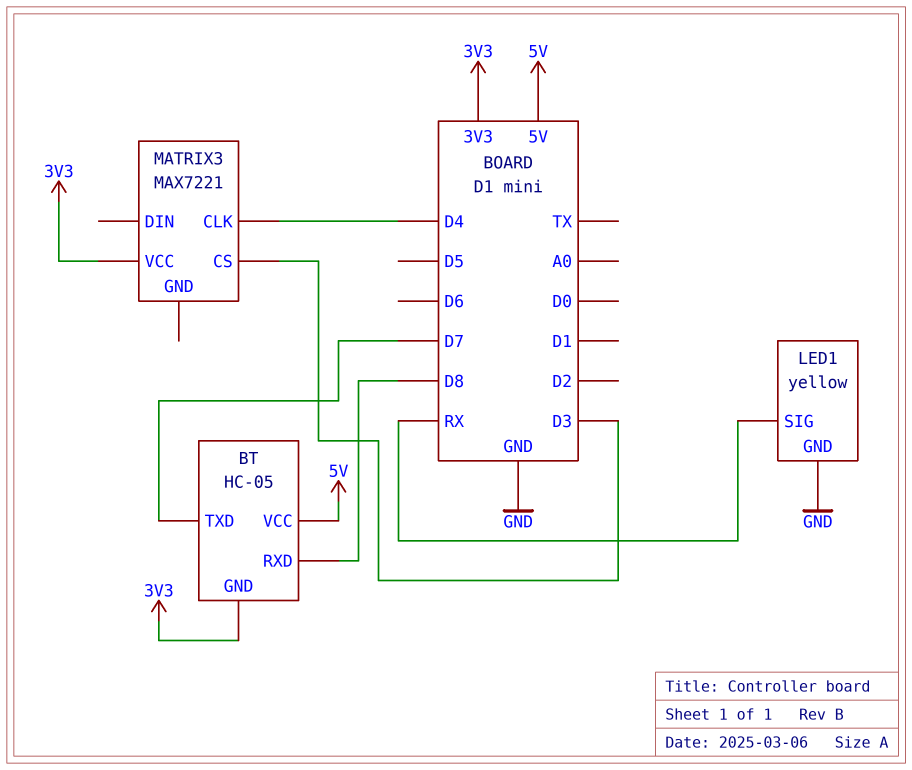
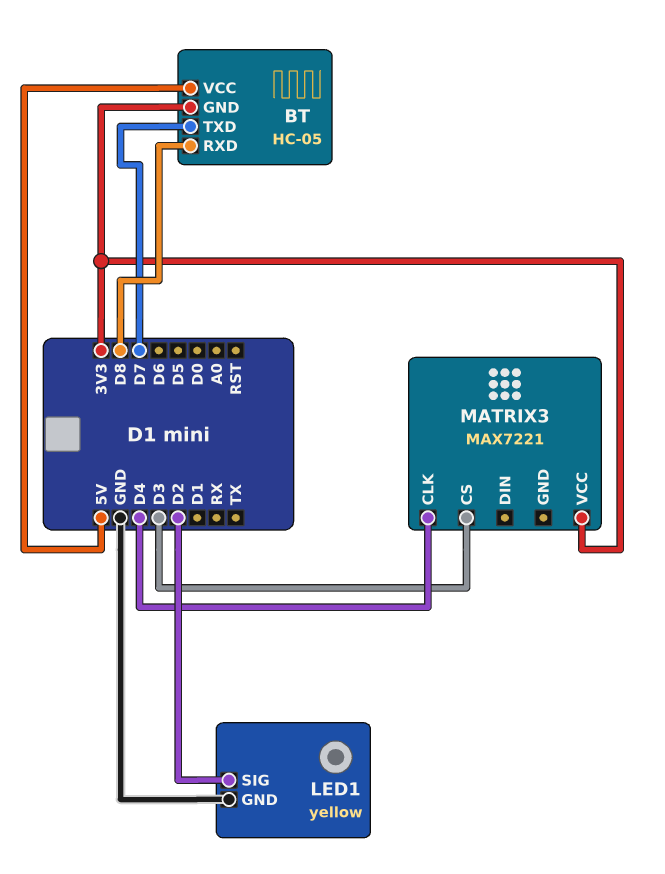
LED1 pin SIG: RX -> D2

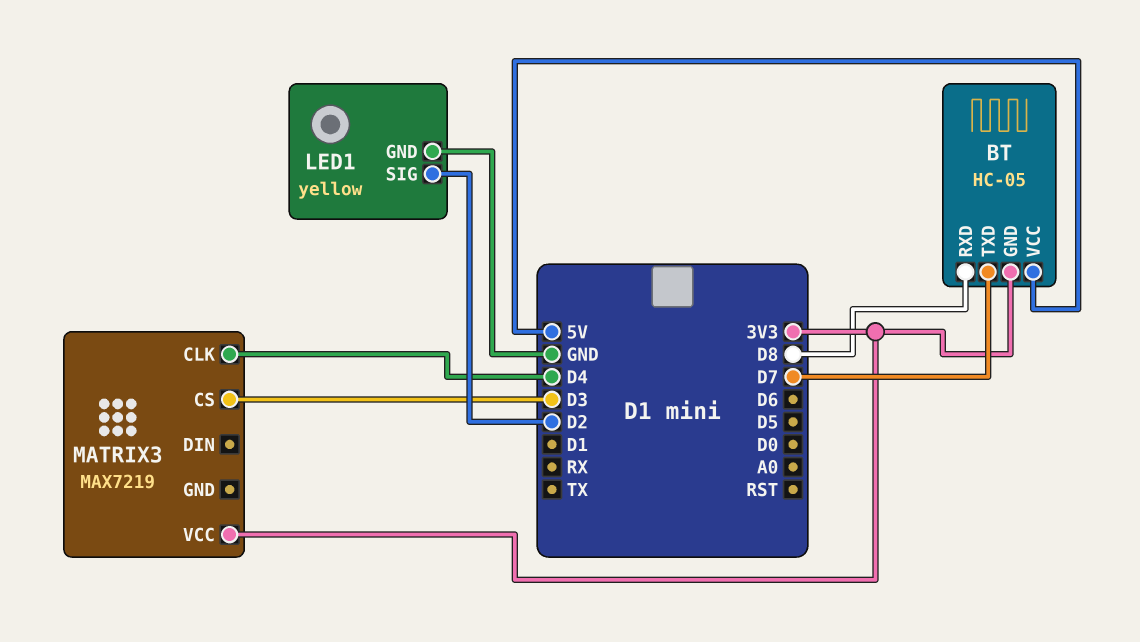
MATRIX3: MAX7221 -> MAX7219

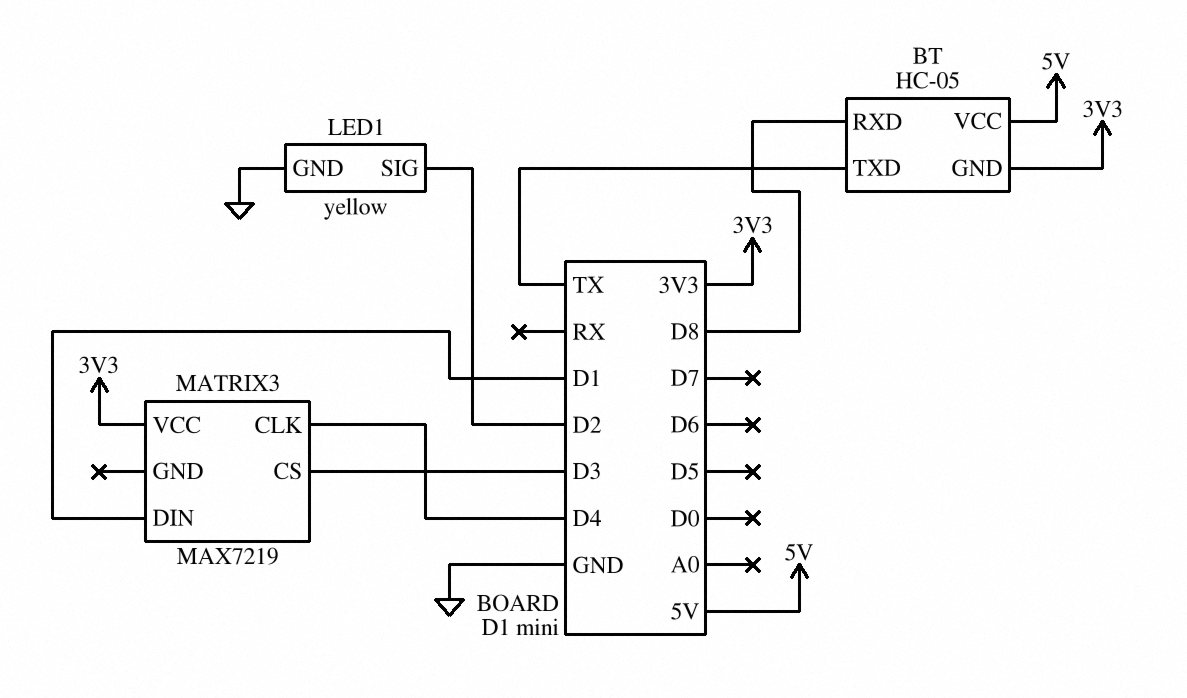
BT pin TXD: D7 -> TX
MATRIX3 pin DIN: none -> D1

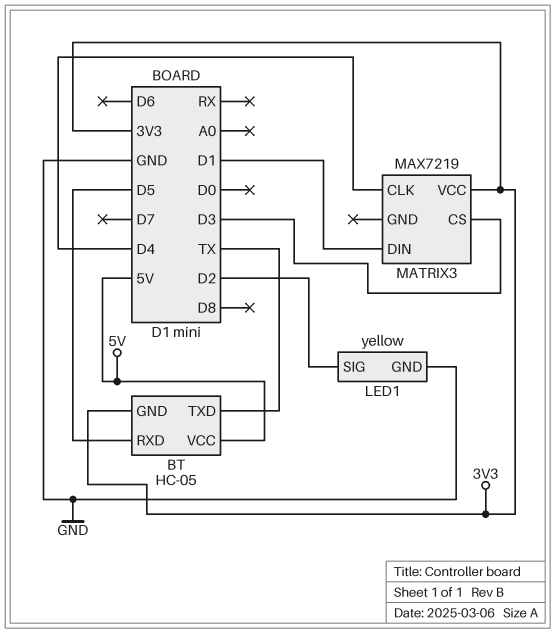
BT pin RXD: D8 -> D5

